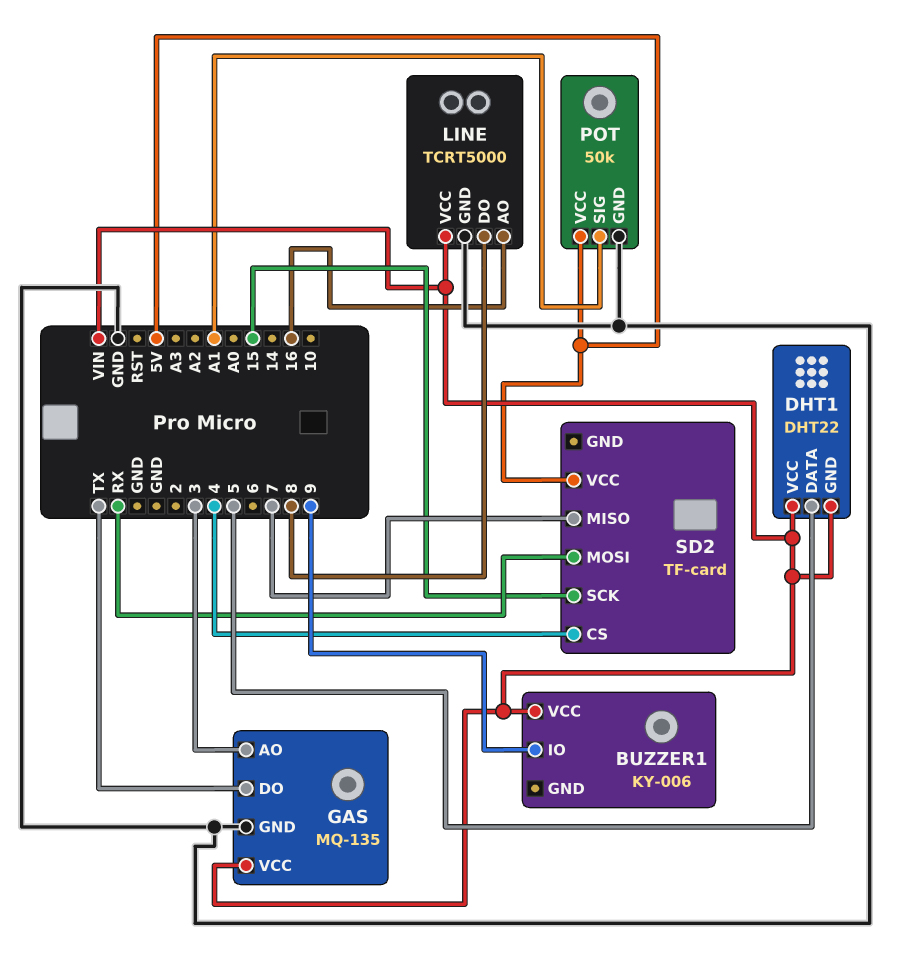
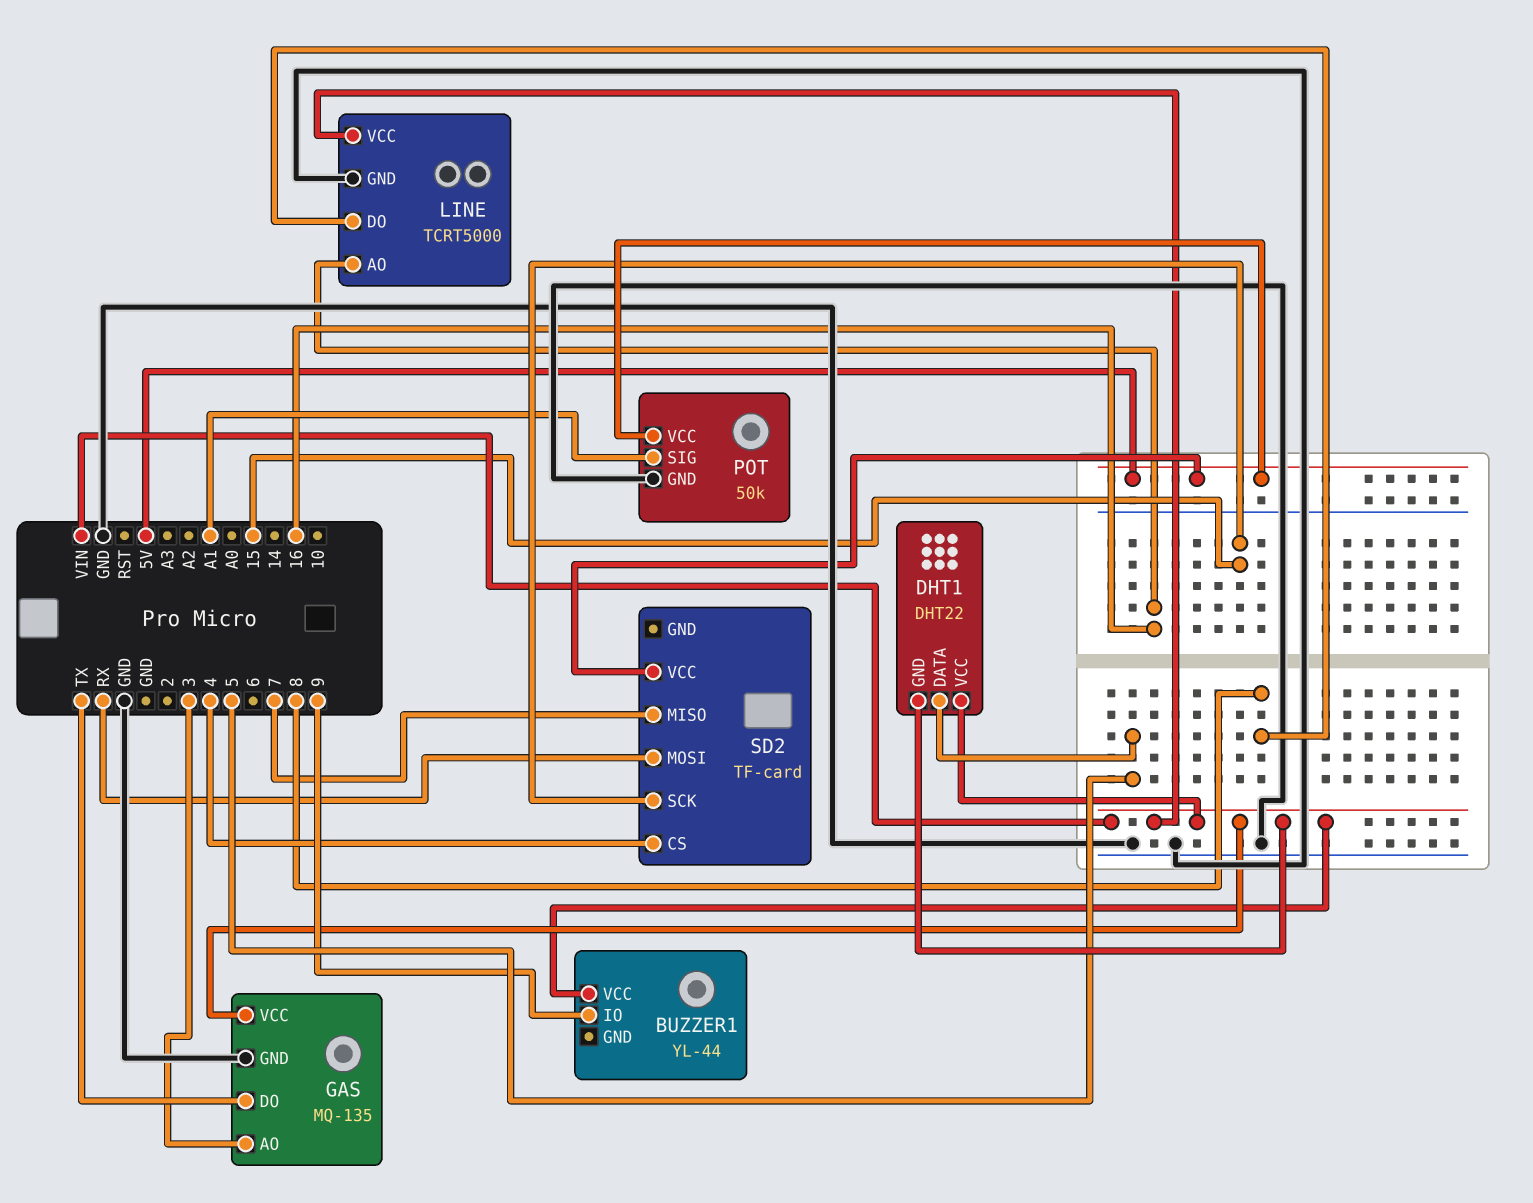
BUZZER1: KY-006 -> YL-44

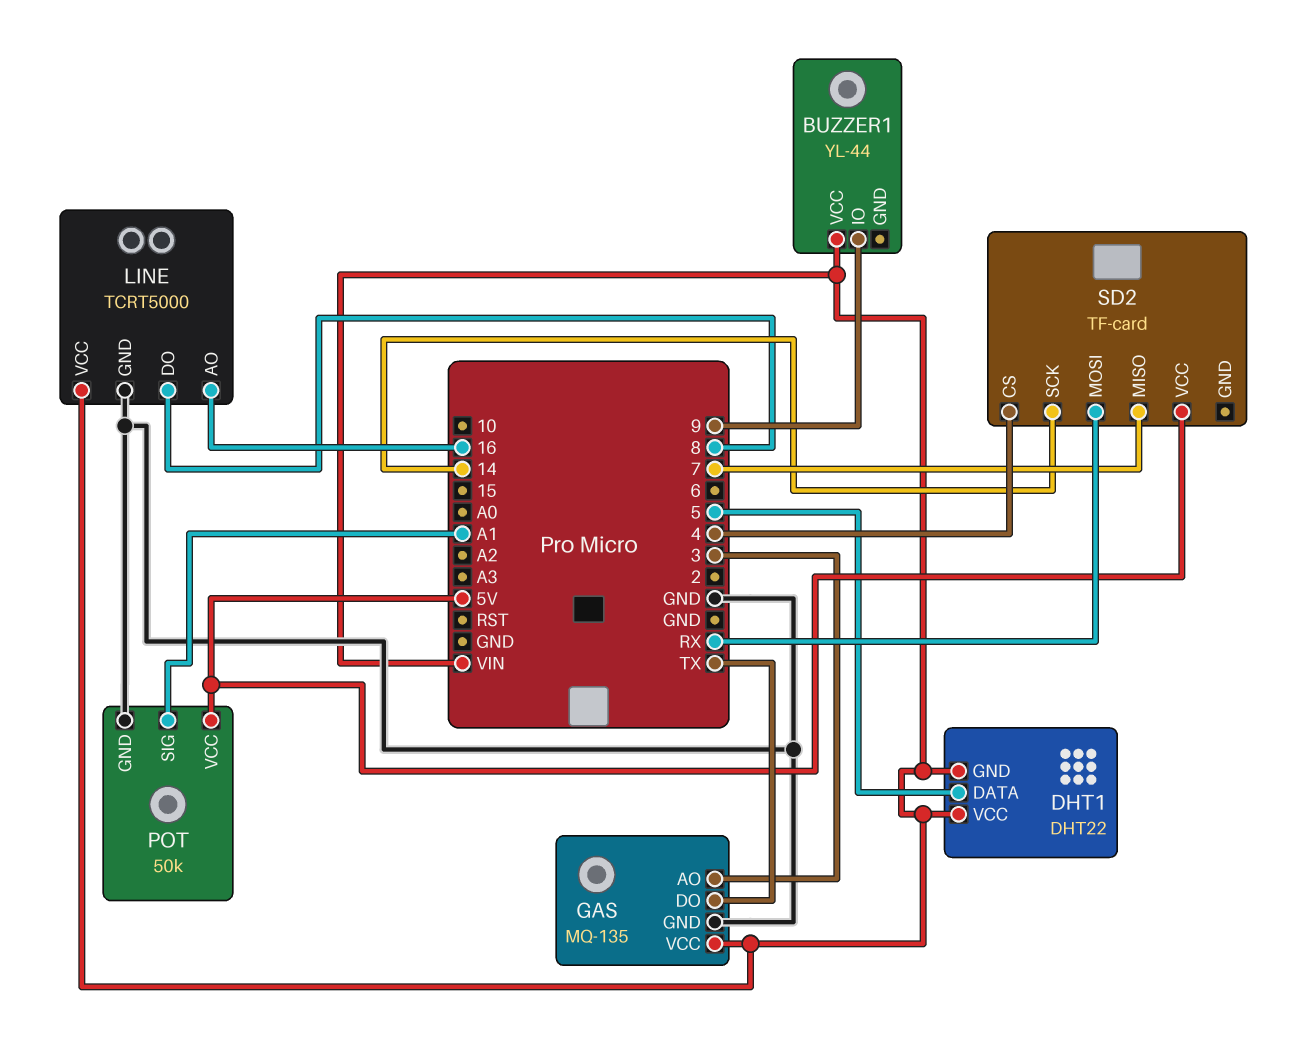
SD2 pin SCK: 15 -> 14

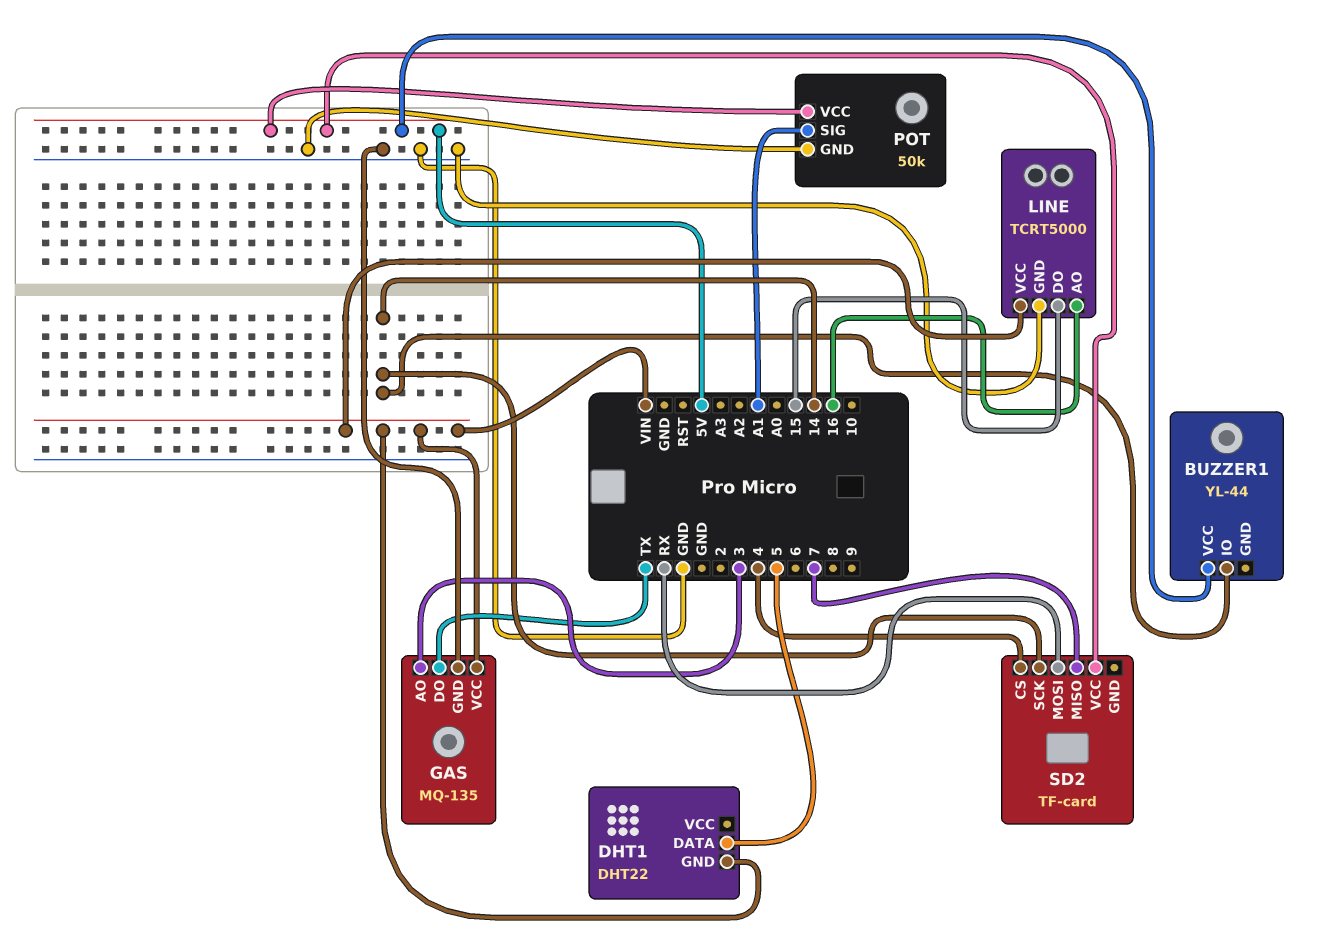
BUZZER1 pin IO: 9 -> 14
BUZZER1 pin VCC: VIN -> 5V
DHT1 pin VCC: VIN -> none
LINE pin DO: 8 -> 15

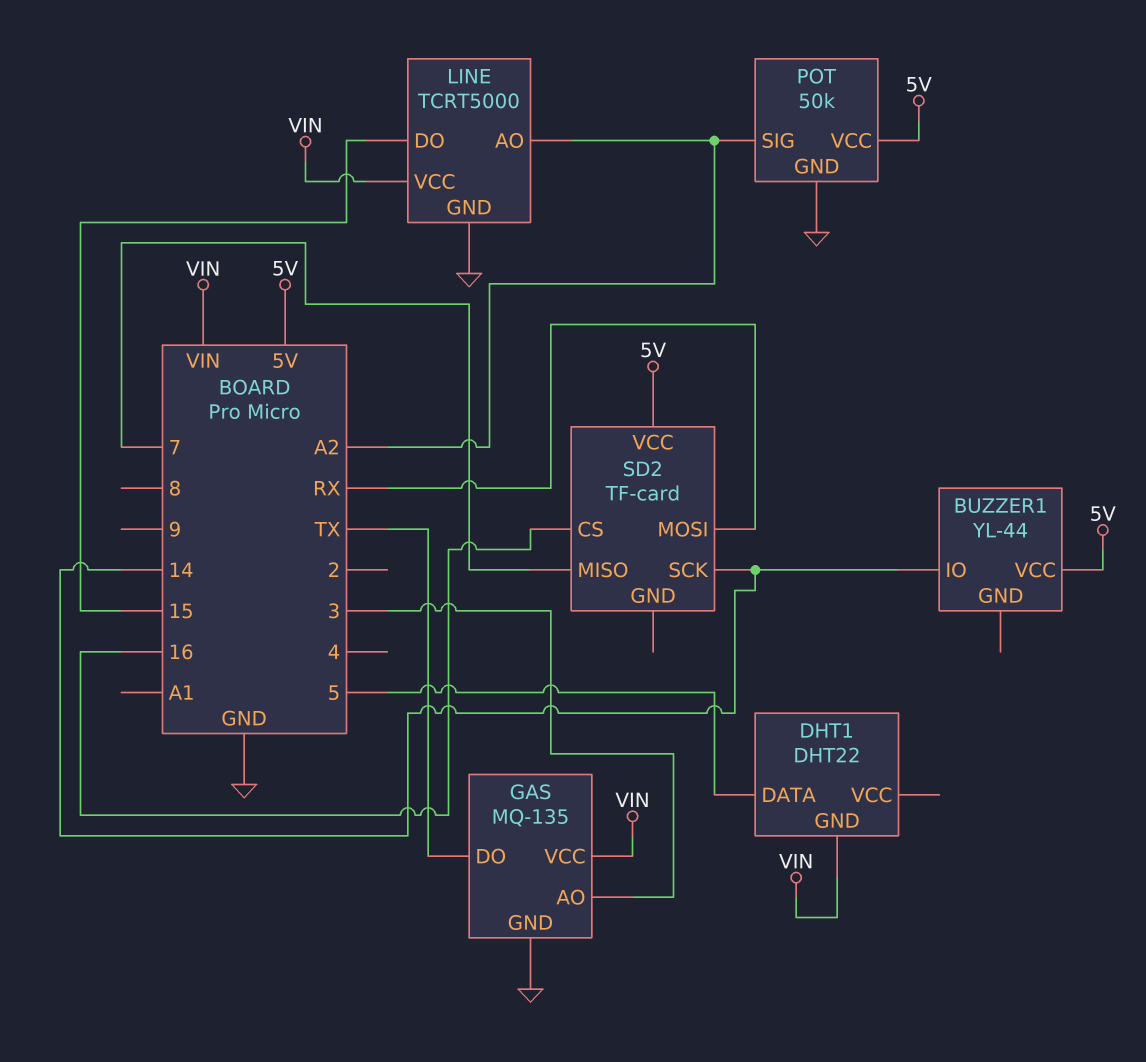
LINE pin AO: 16 -> A2
POT pin SIG: A1 -> A2
SD2 pin CS: 4 -> 16

